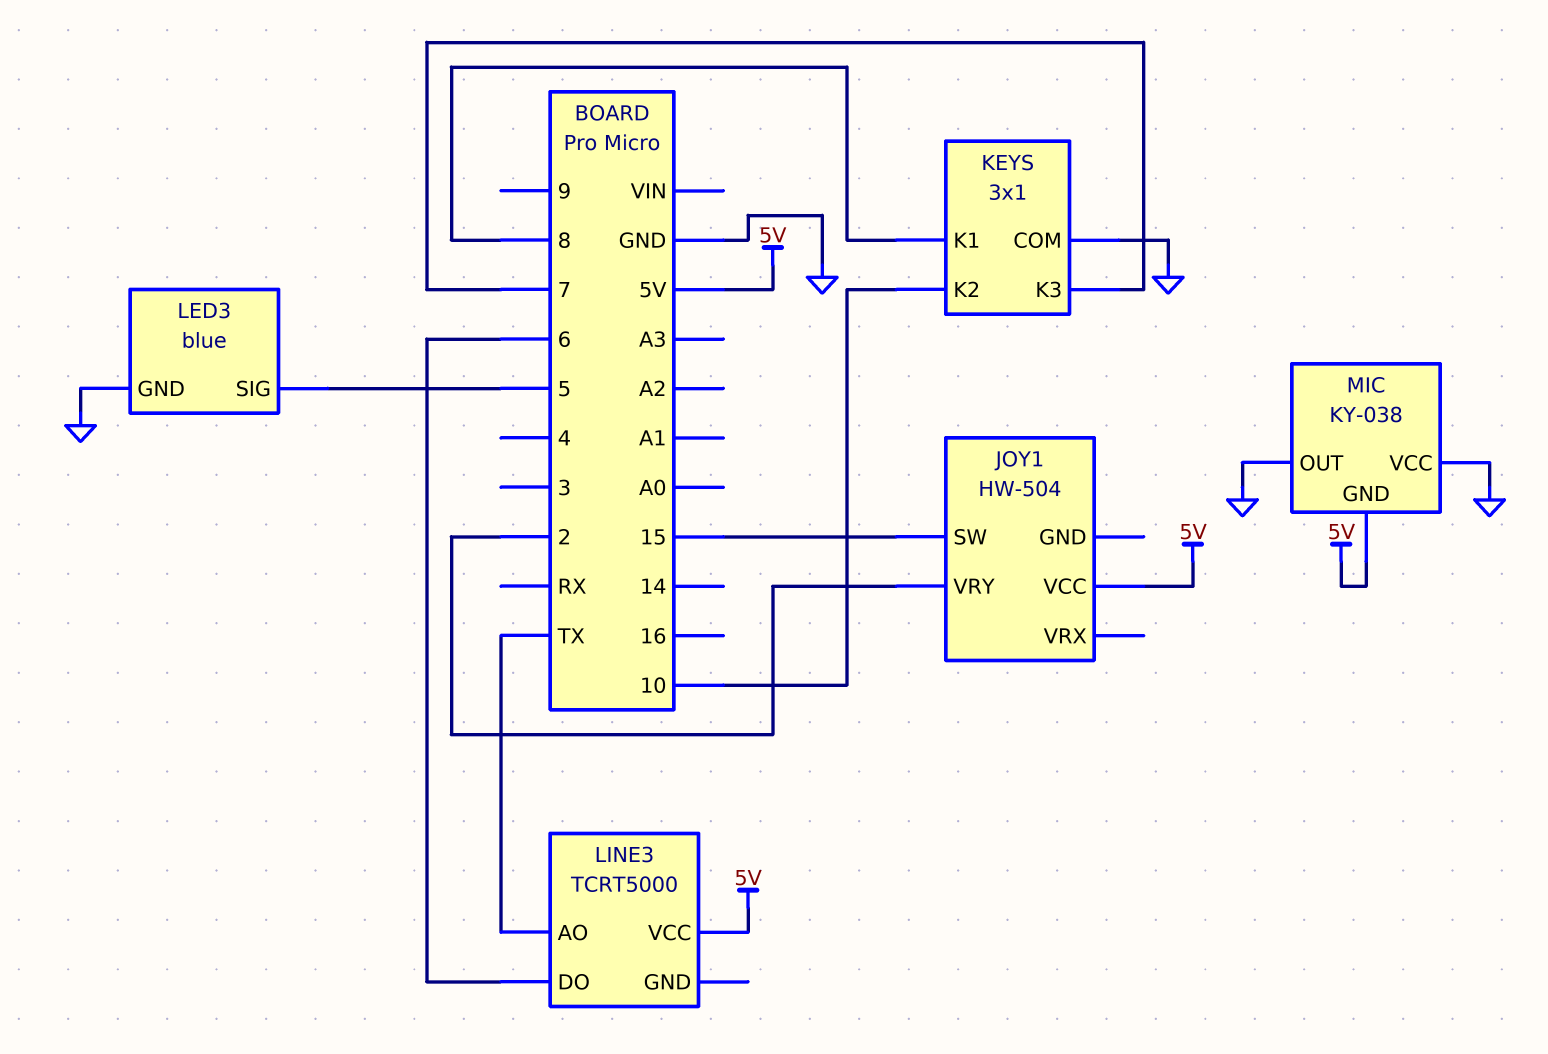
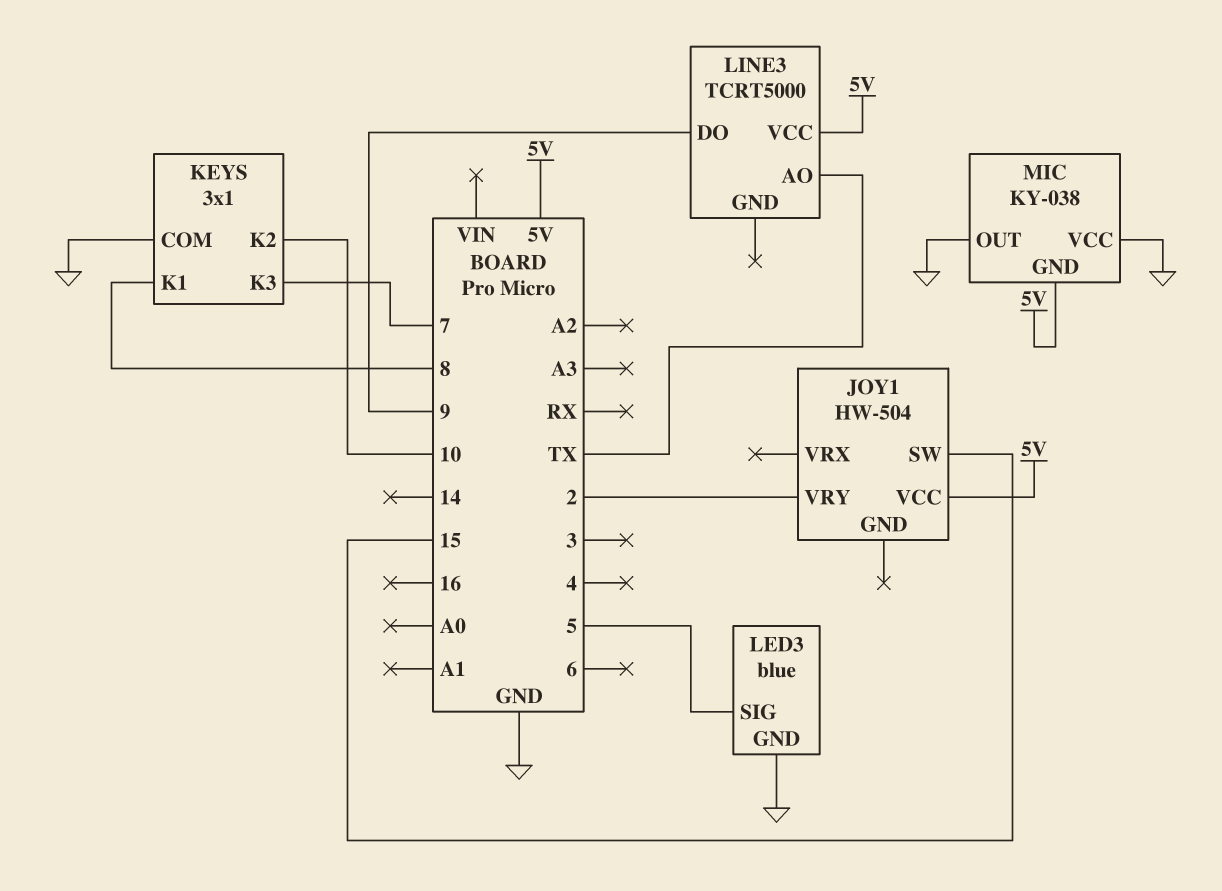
LINE3 pin DO: 6 -> 9

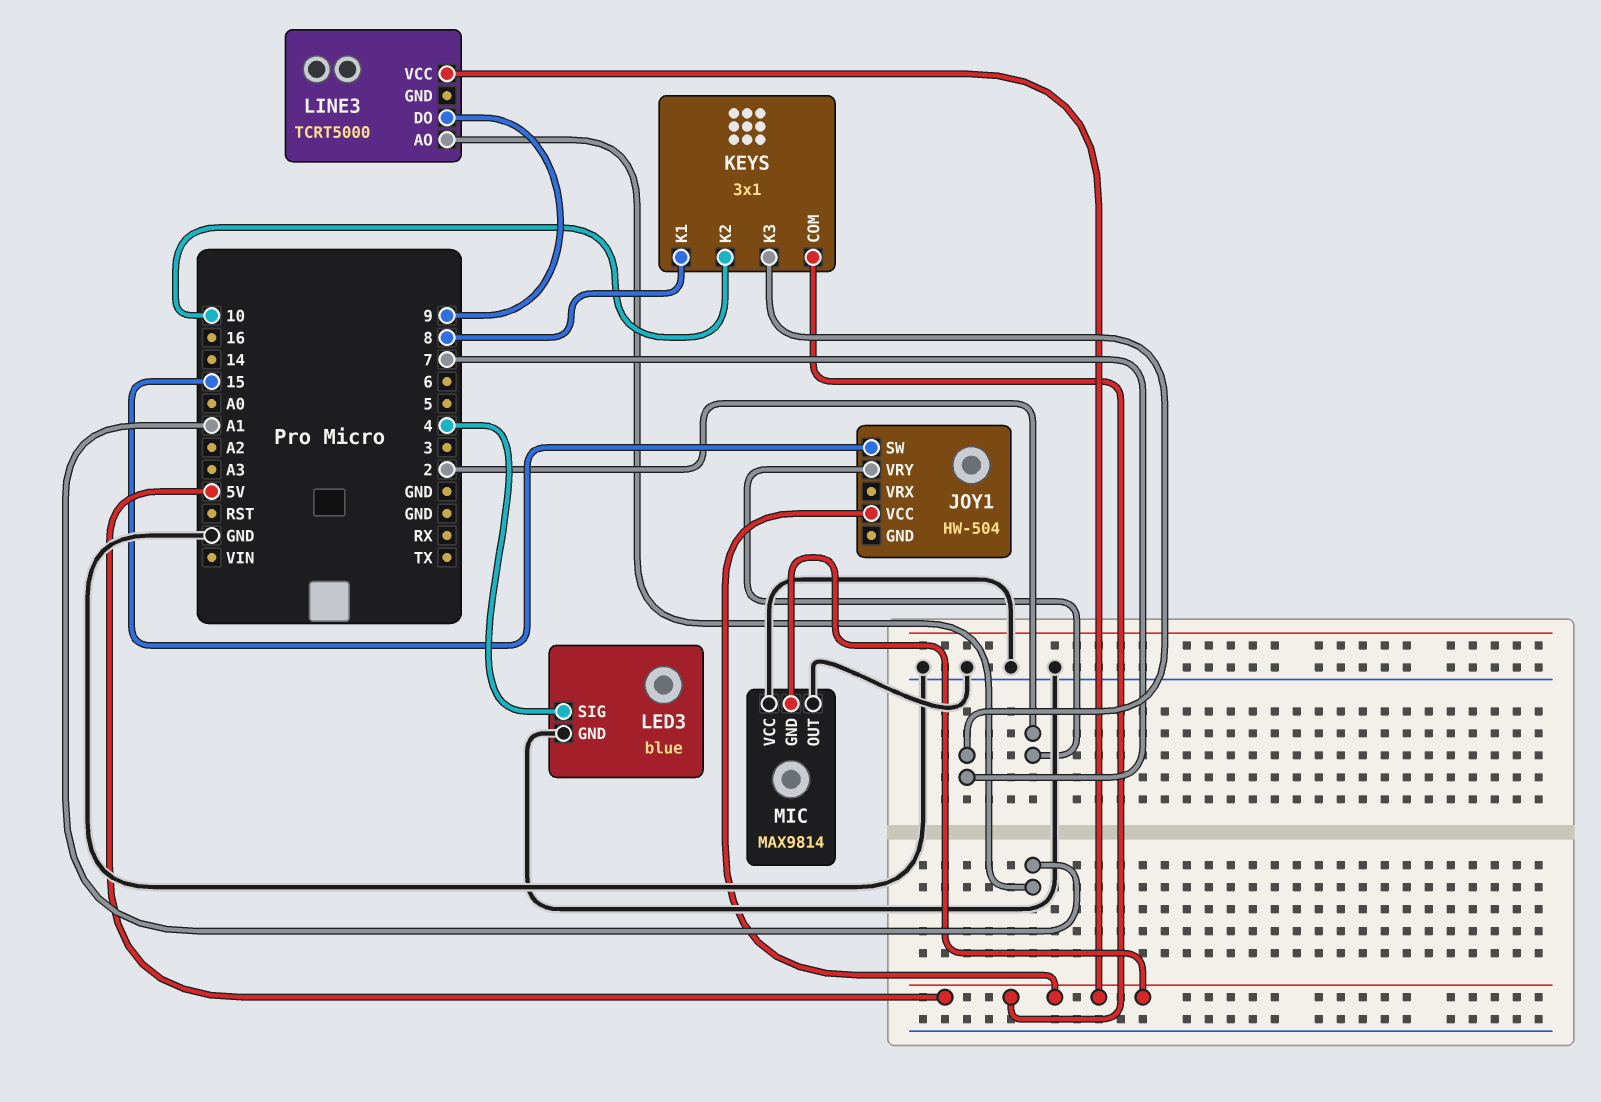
KEYS pin COM: GND -> 5V
LED3 pin SIG: 5 -> 4
LINE3 pin AO: TX -> A1
MIC: KY-038 -> MAX9814

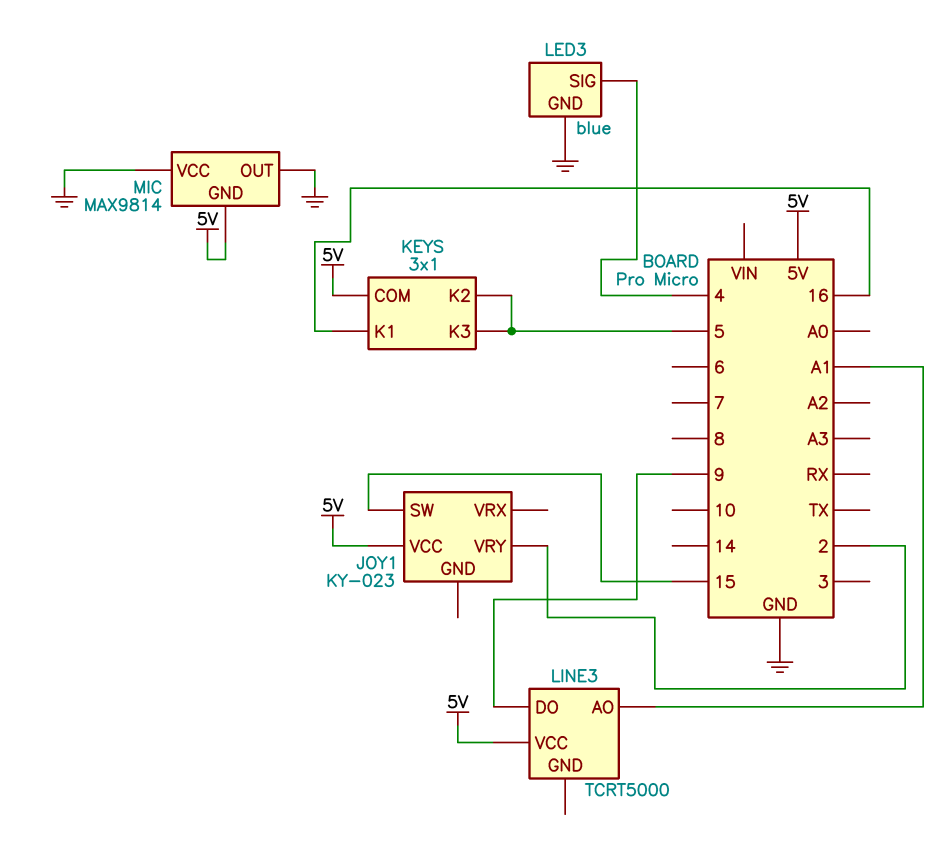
JOY1: HW-504 -> KY-023
KEYS pin K1: 8 -> 16
KEYS pin K2: 10 -> 5
KEYS pin K3: 7 -> 5

